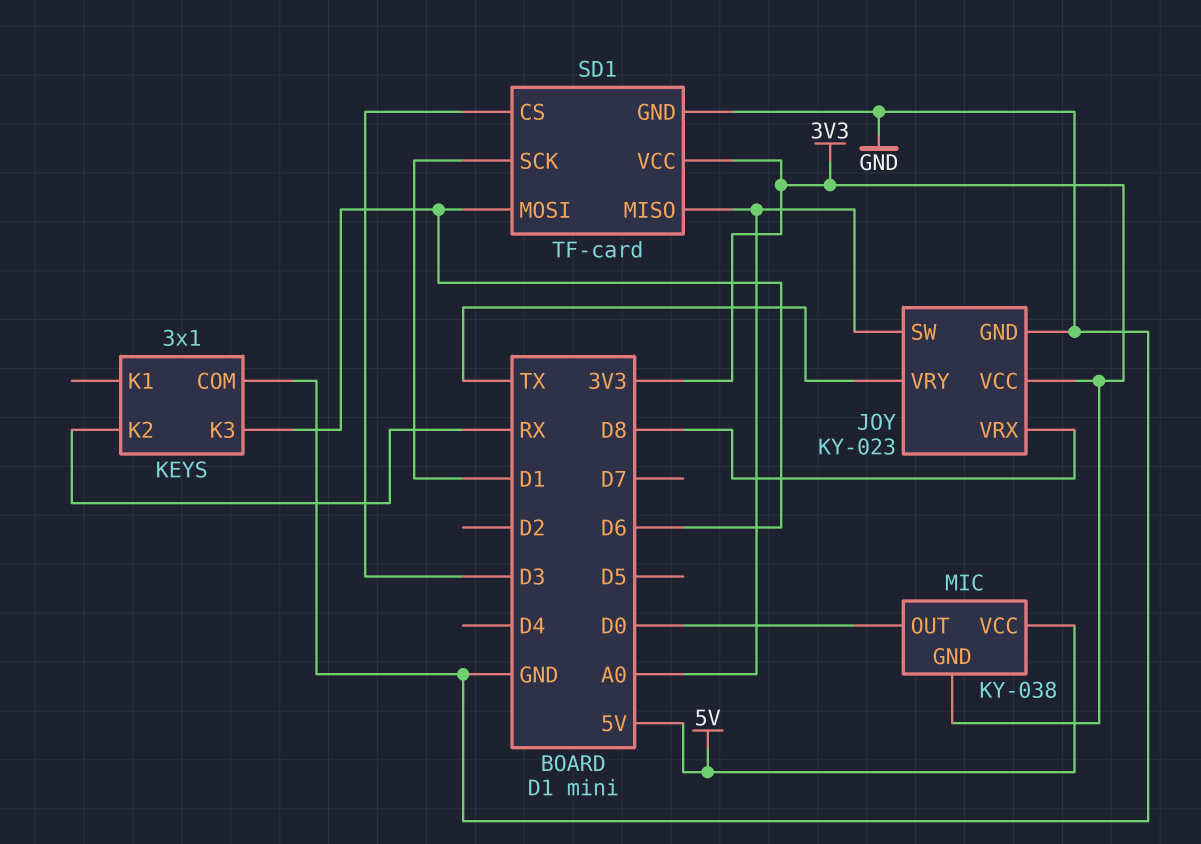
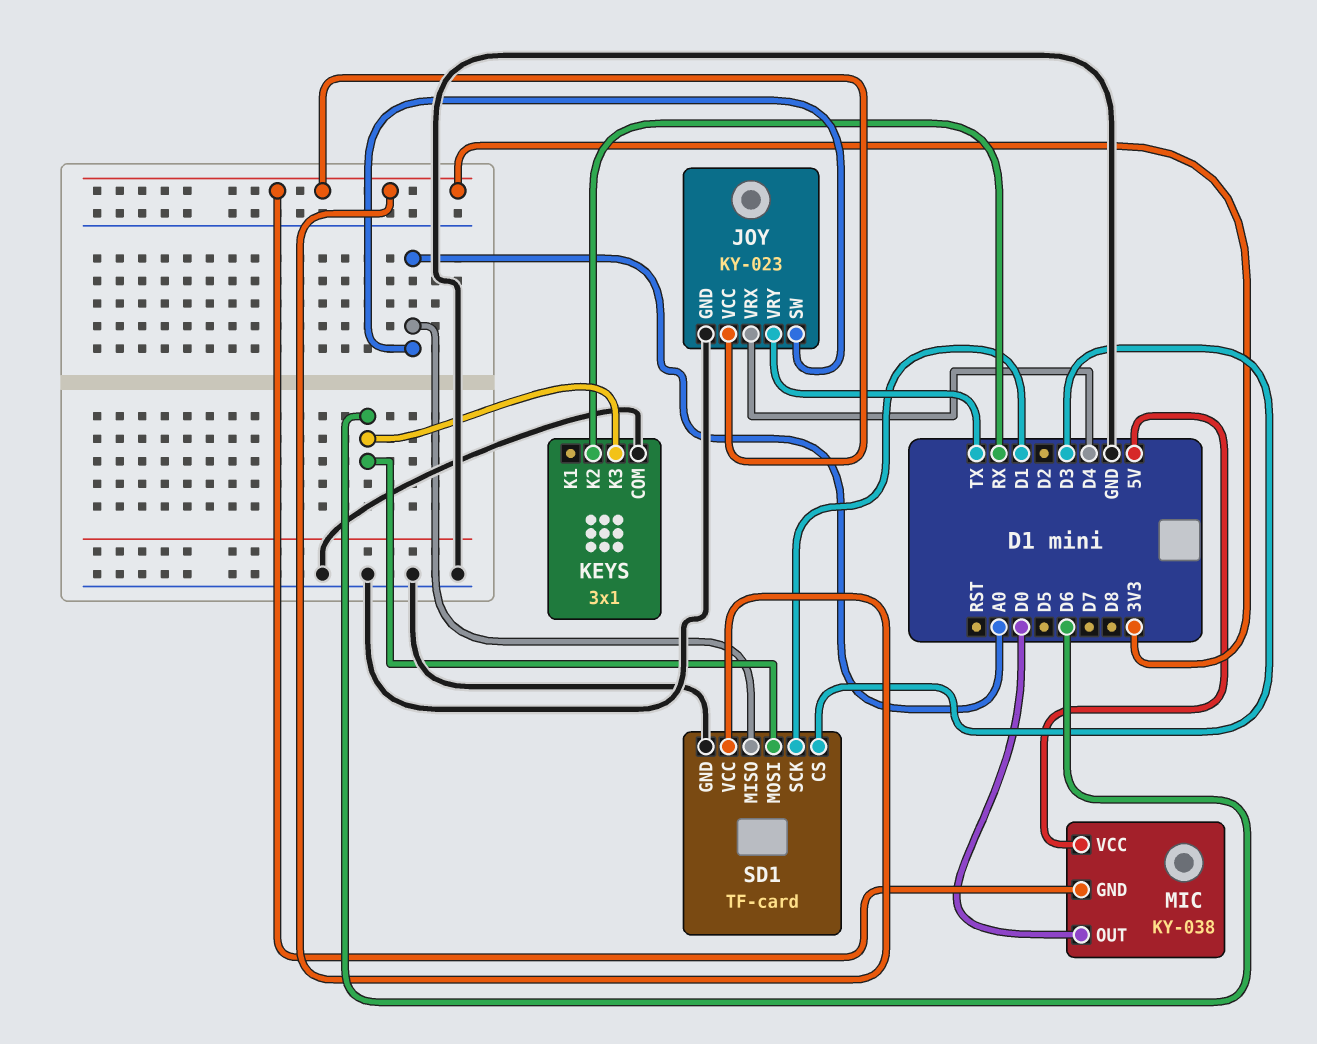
JOY pin VRX: D8 -> D4

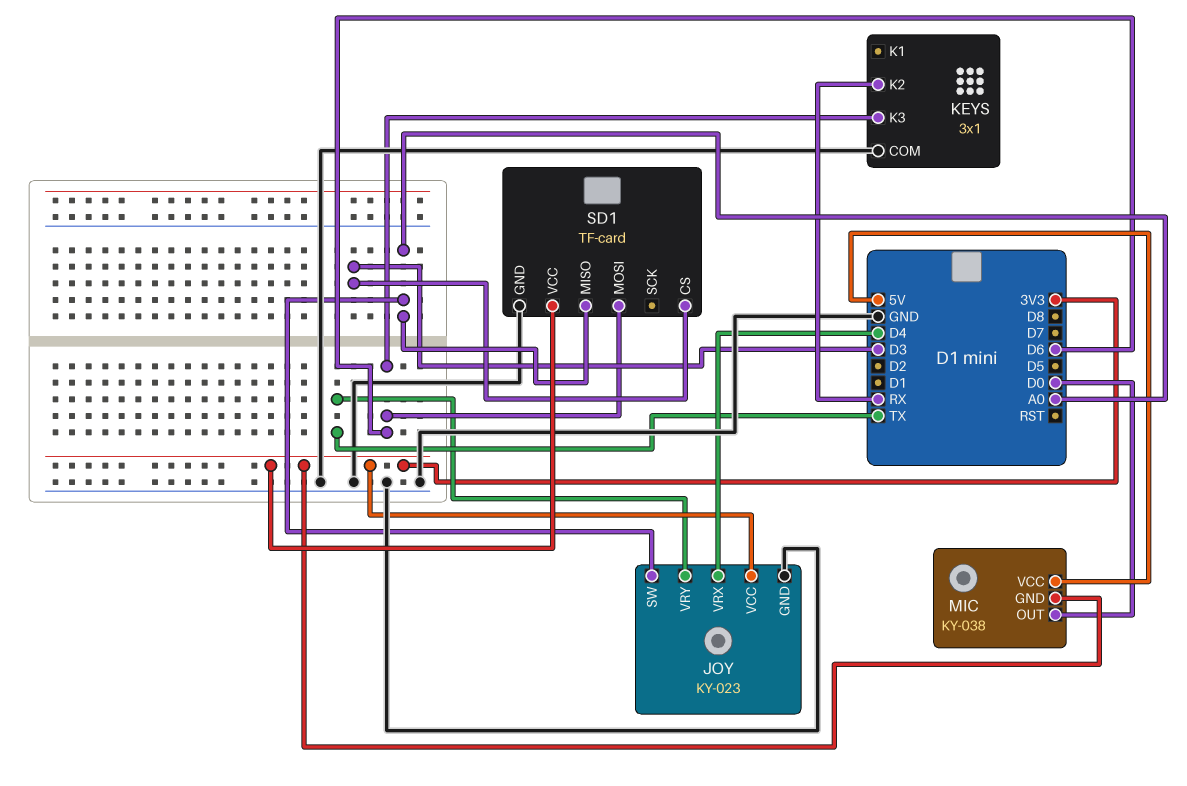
SD1 pin SCK: D1 -> none

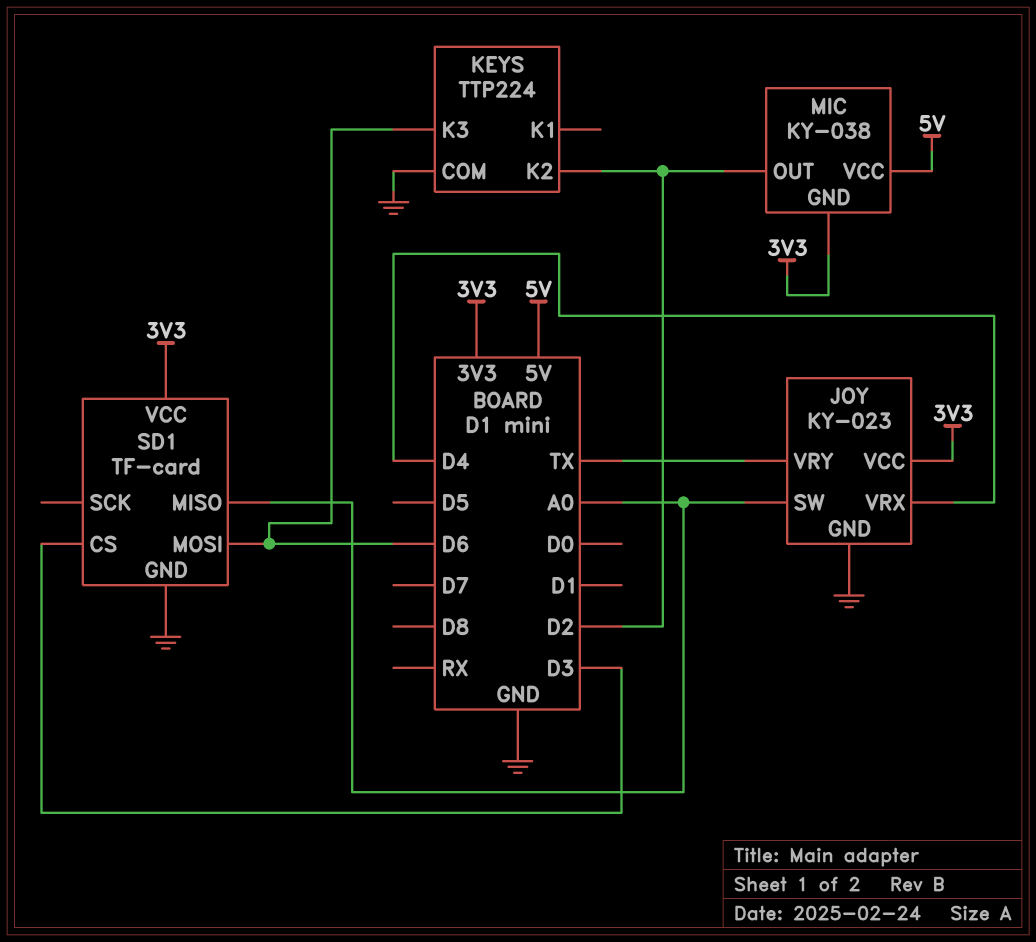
KEYS: 3x1 -> TTP224
KEYS pin K2: RX -> D2
MIC pin OUT: D0 -> D2

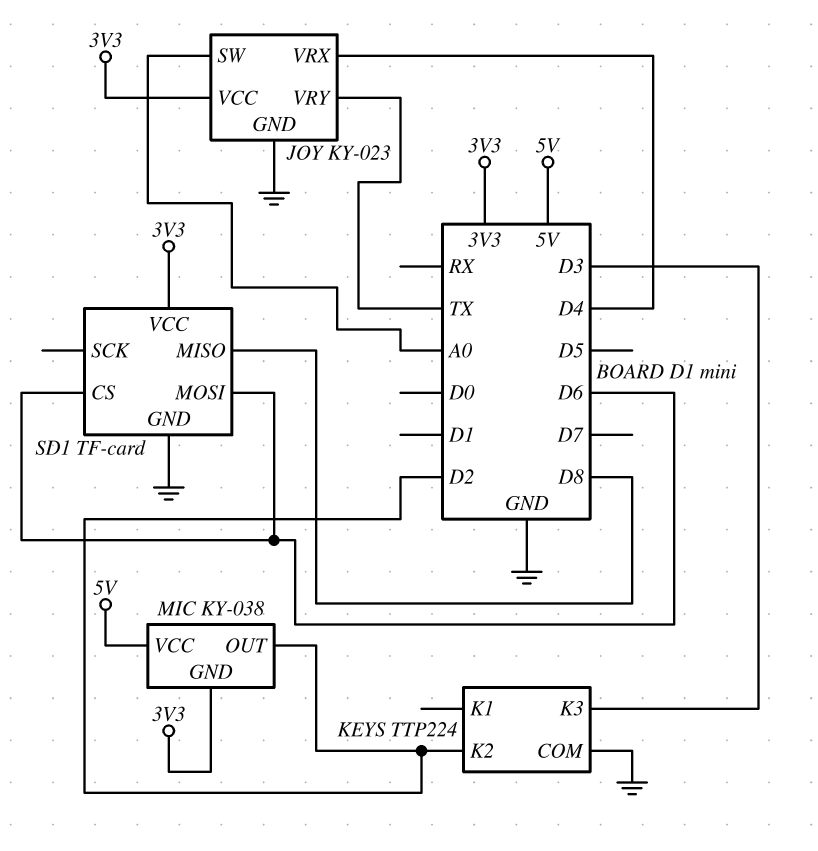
KEYS pin K3: D6 -> D3
SD1 pin CS: D3 -> D6
SD1 pin MISO: A0 -> D8

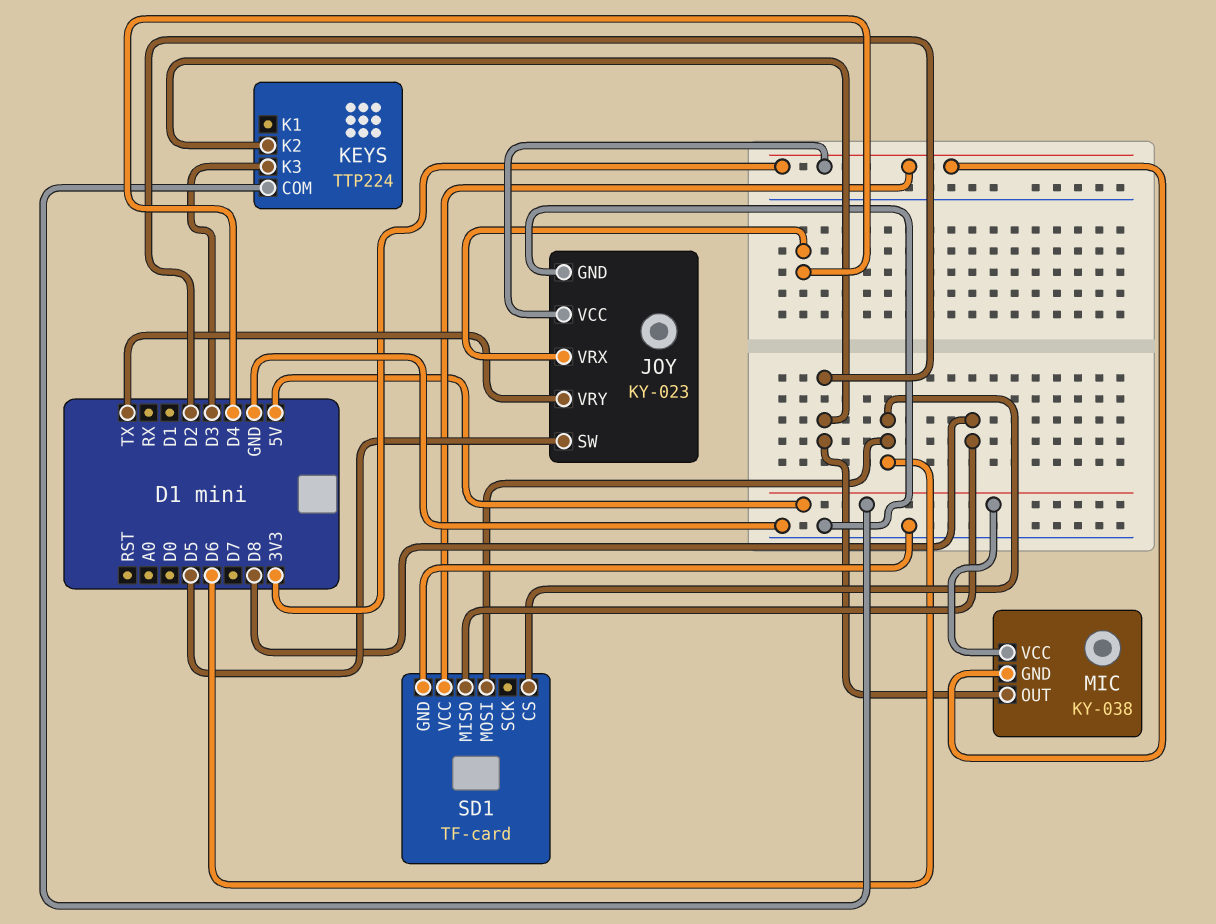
JOY pin SW: A0 -> D5
KEYS pin COM: GND -> 5V

